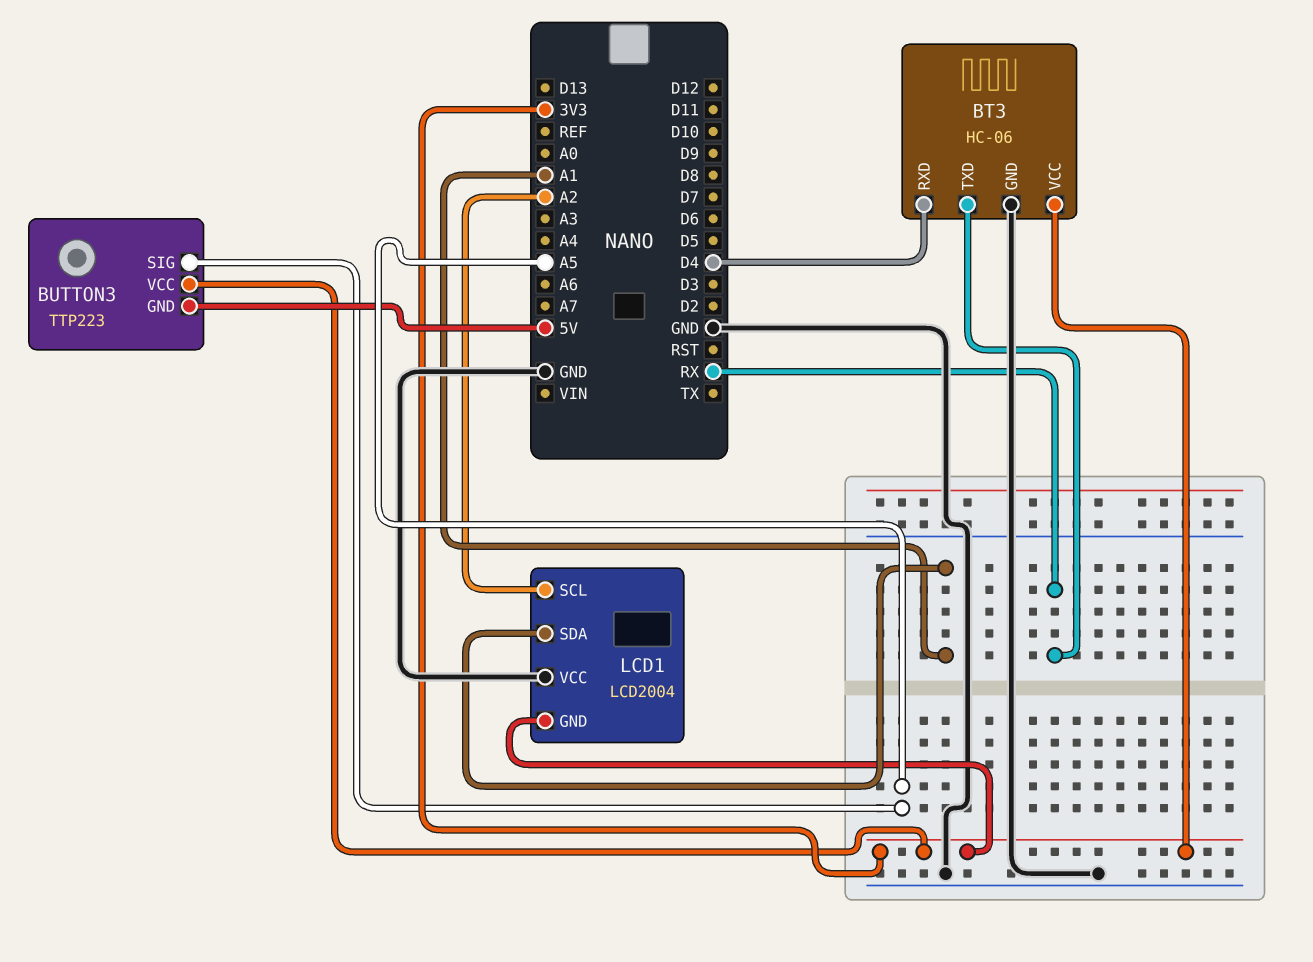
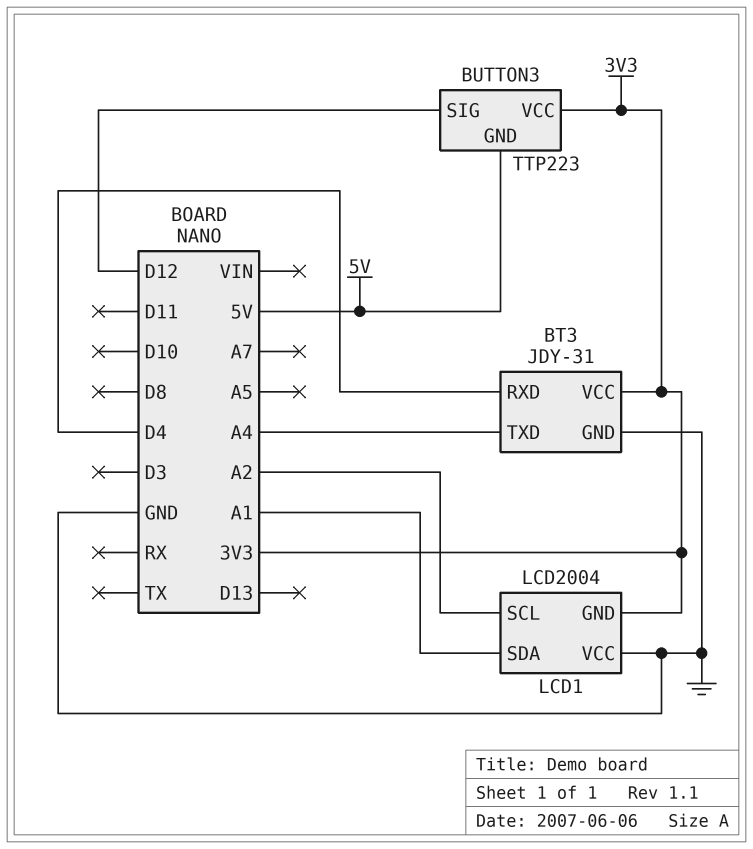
BT3: HC-06 -> JDY-31
BT3 pin TXD: RX -> A4
BUTTON3 pin SIG: A5 -> D12

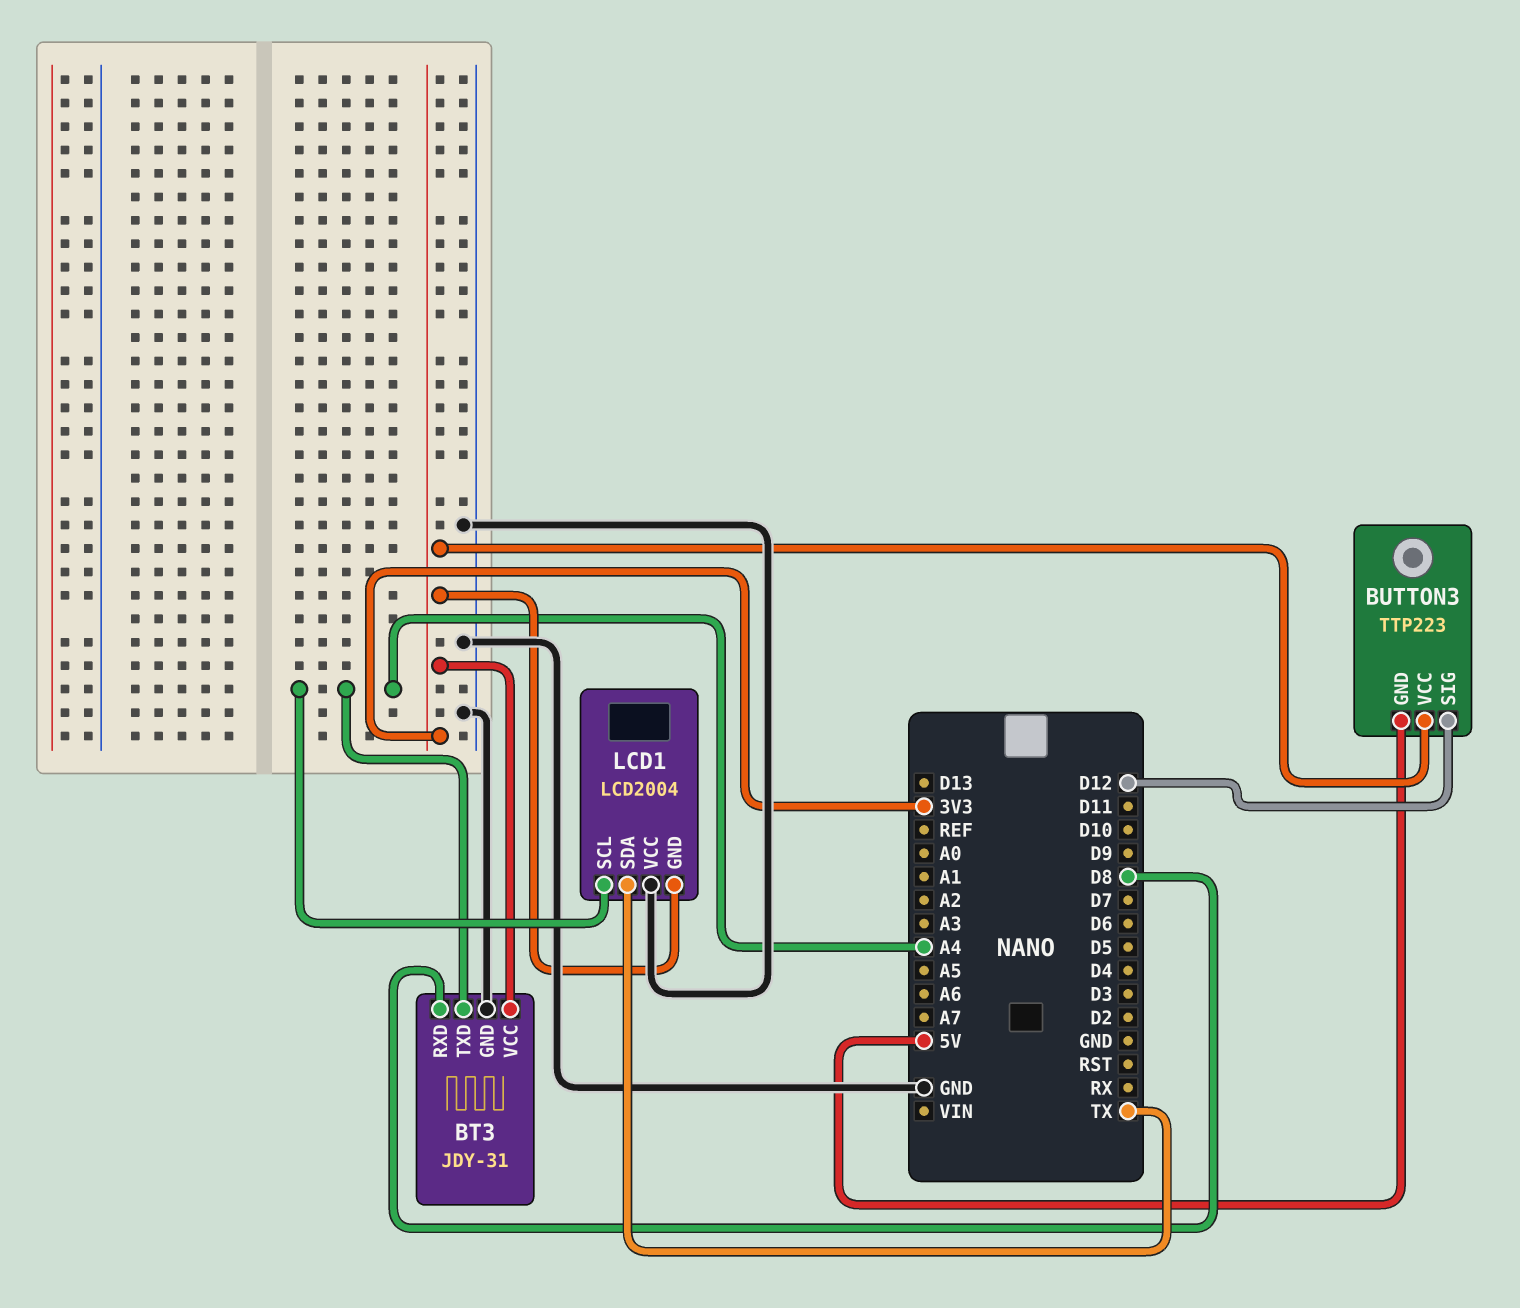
BT3 pin RXD: D4 -> D8
LCD1 pin SCL: A2 -> A4
LCD1 pin SDA: A1 -> TX

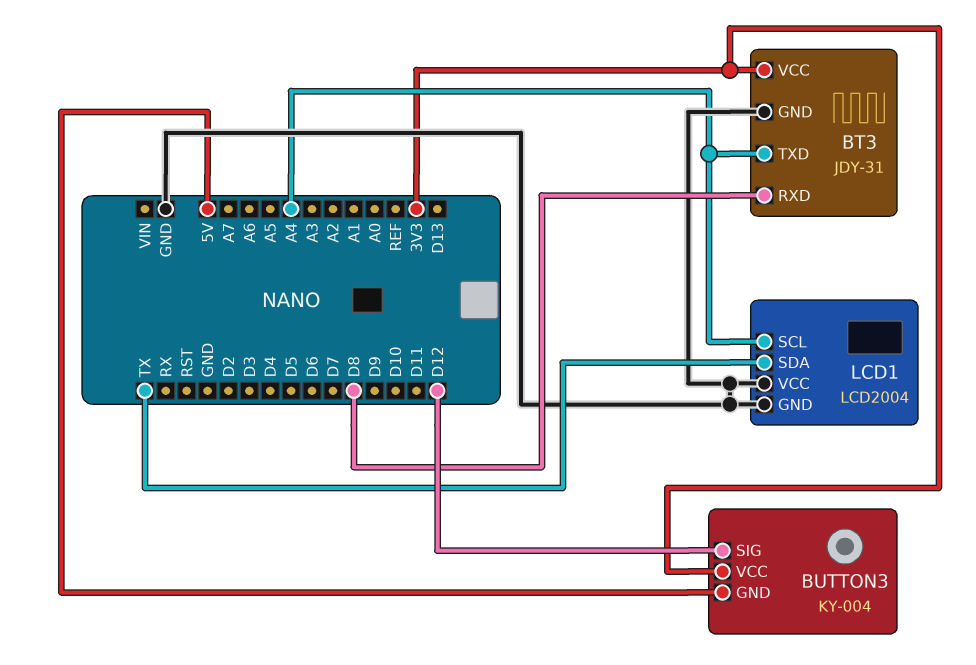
BUTTON3: TTP223 -> KY-004
LCD1 pin GND: 3V3 -> GND

